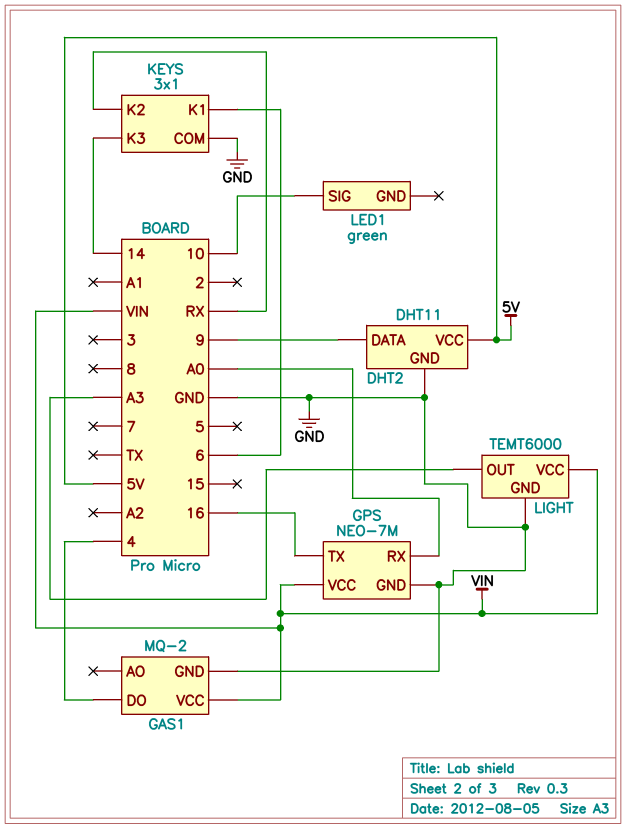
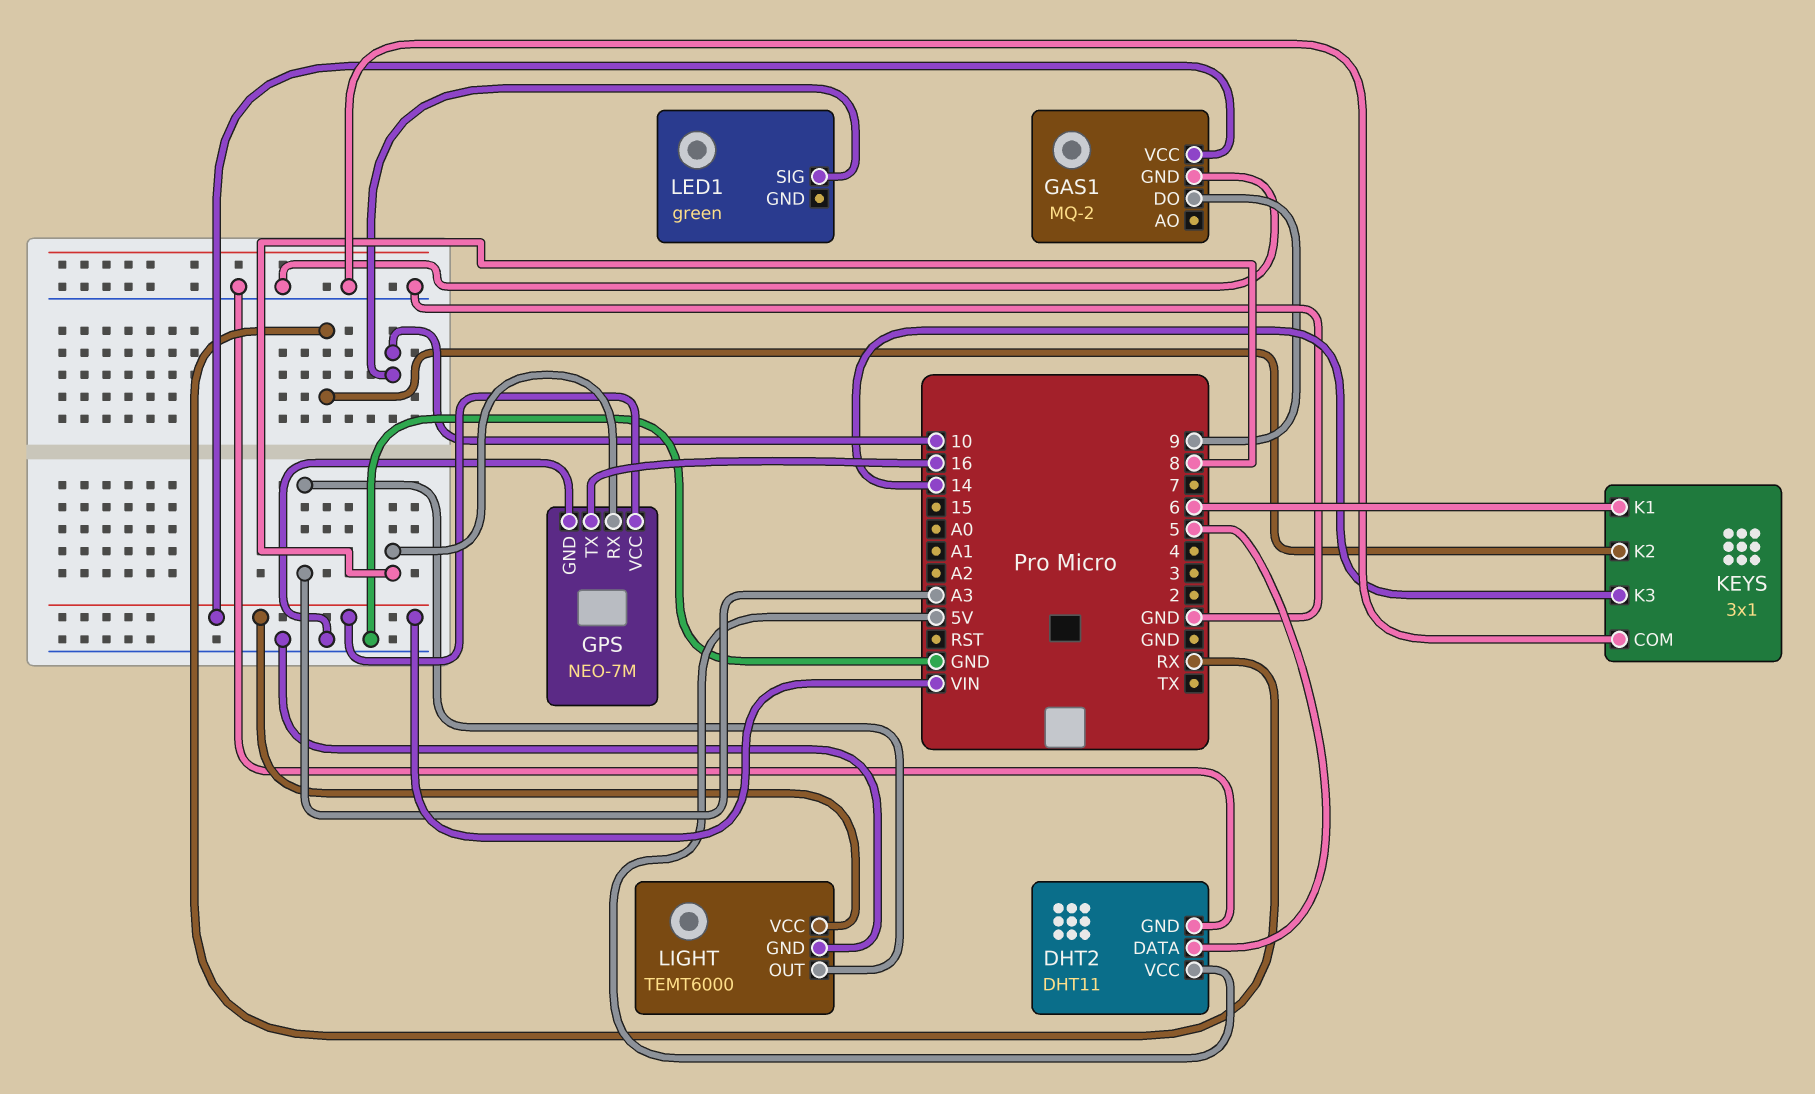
DHT2 pin DATA: 9 -> 5
GAS1 pin DO: 4 -> 9
GPS pin RX: A0 -> 8

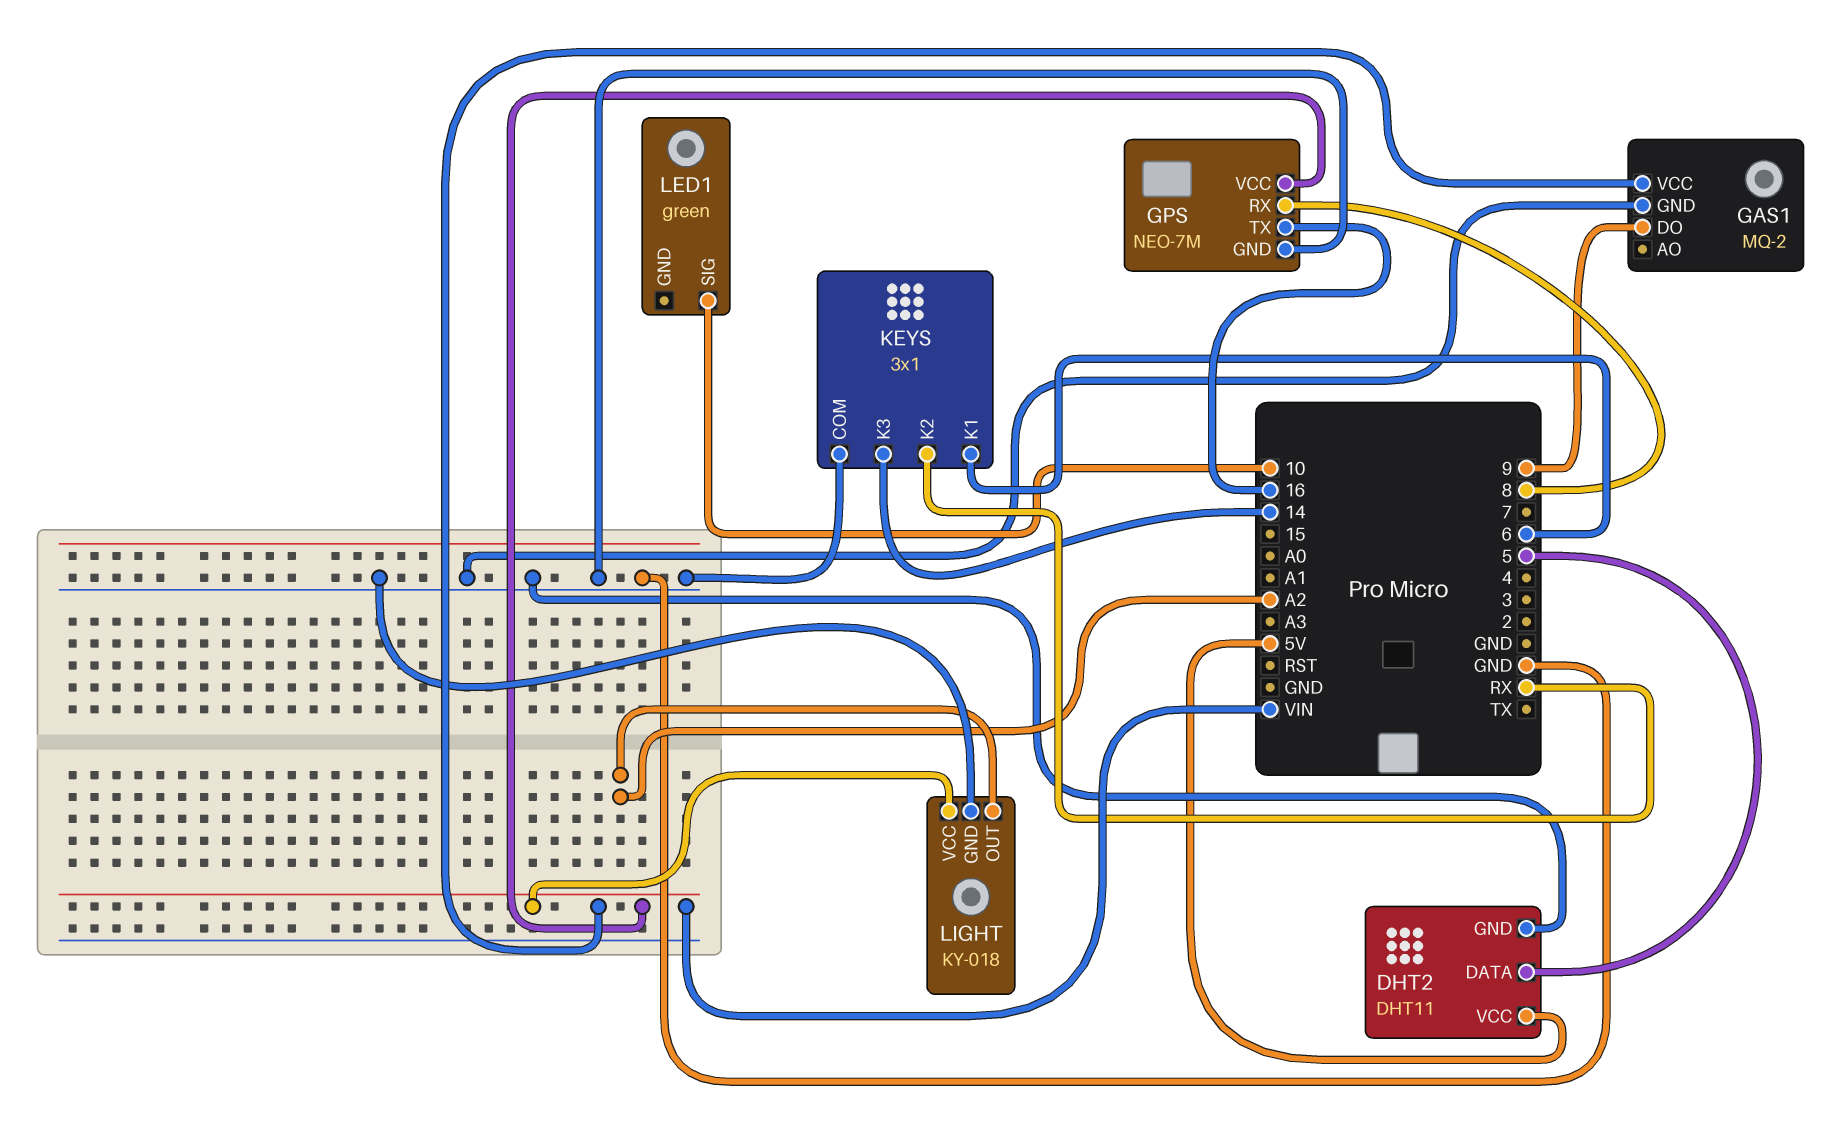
LIGHT: TEMT6000 -> KY-018
LIGHT pin OUT: A3 -> A2

